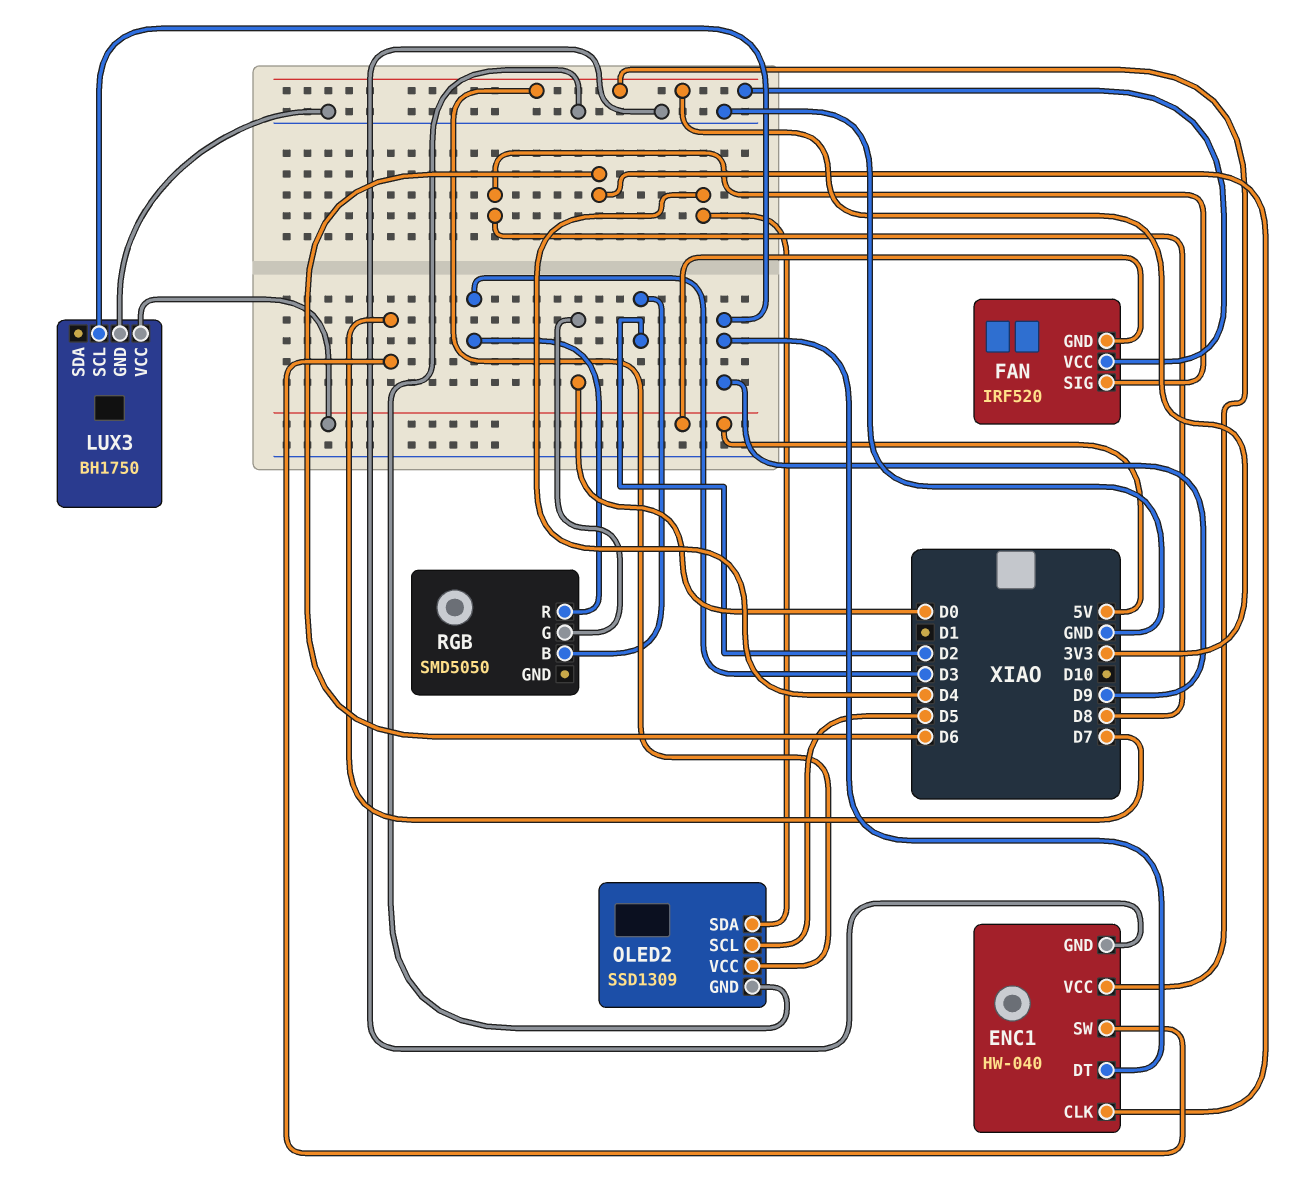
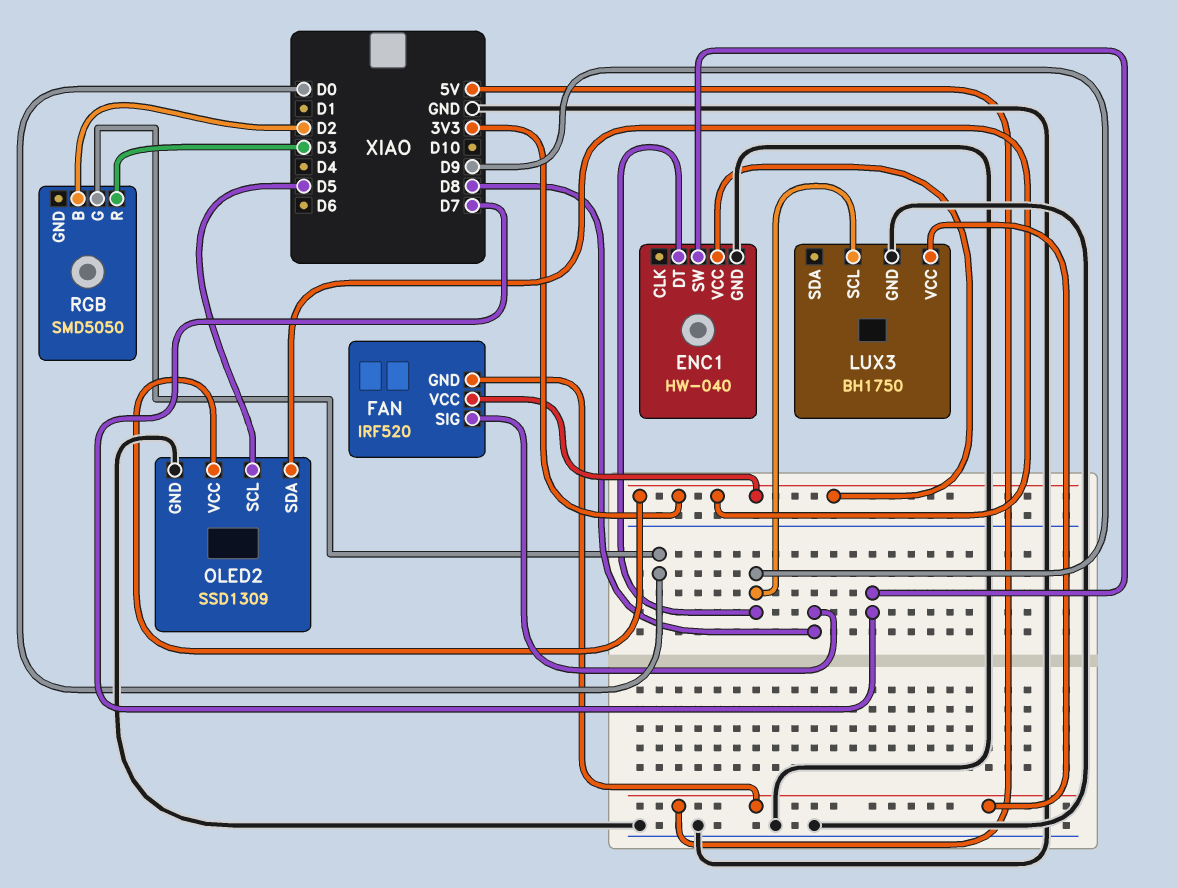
ENC1 pin CLK: D6 -> none
OLED2 pin SDA: D4 -> 3V3

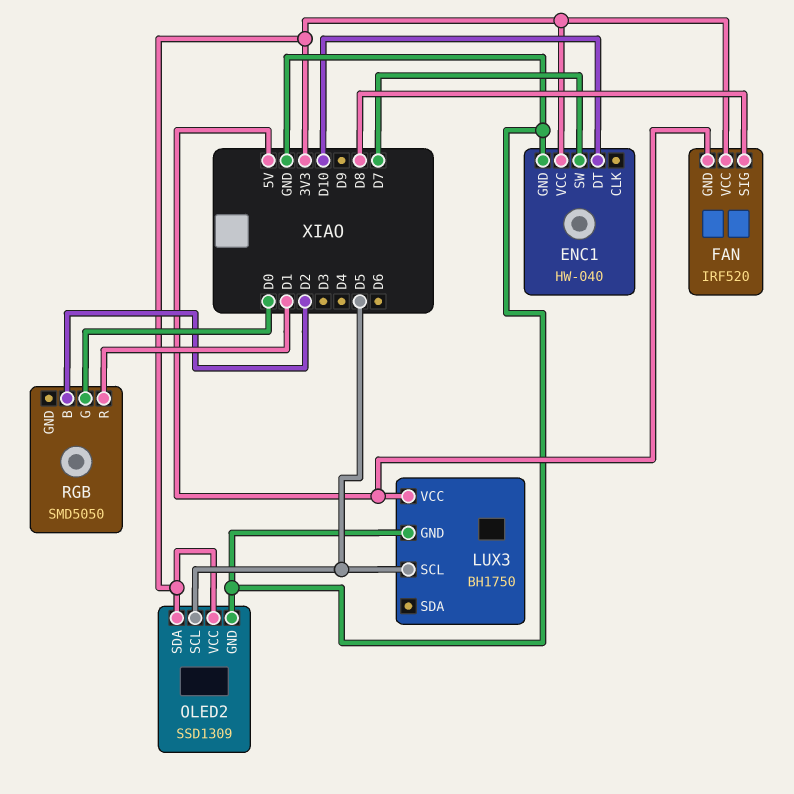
ENC1 pin DT: D9 -> D10
LUX3 pin SCL: D9 -> D5
RGB pin R: D3 -> D1

